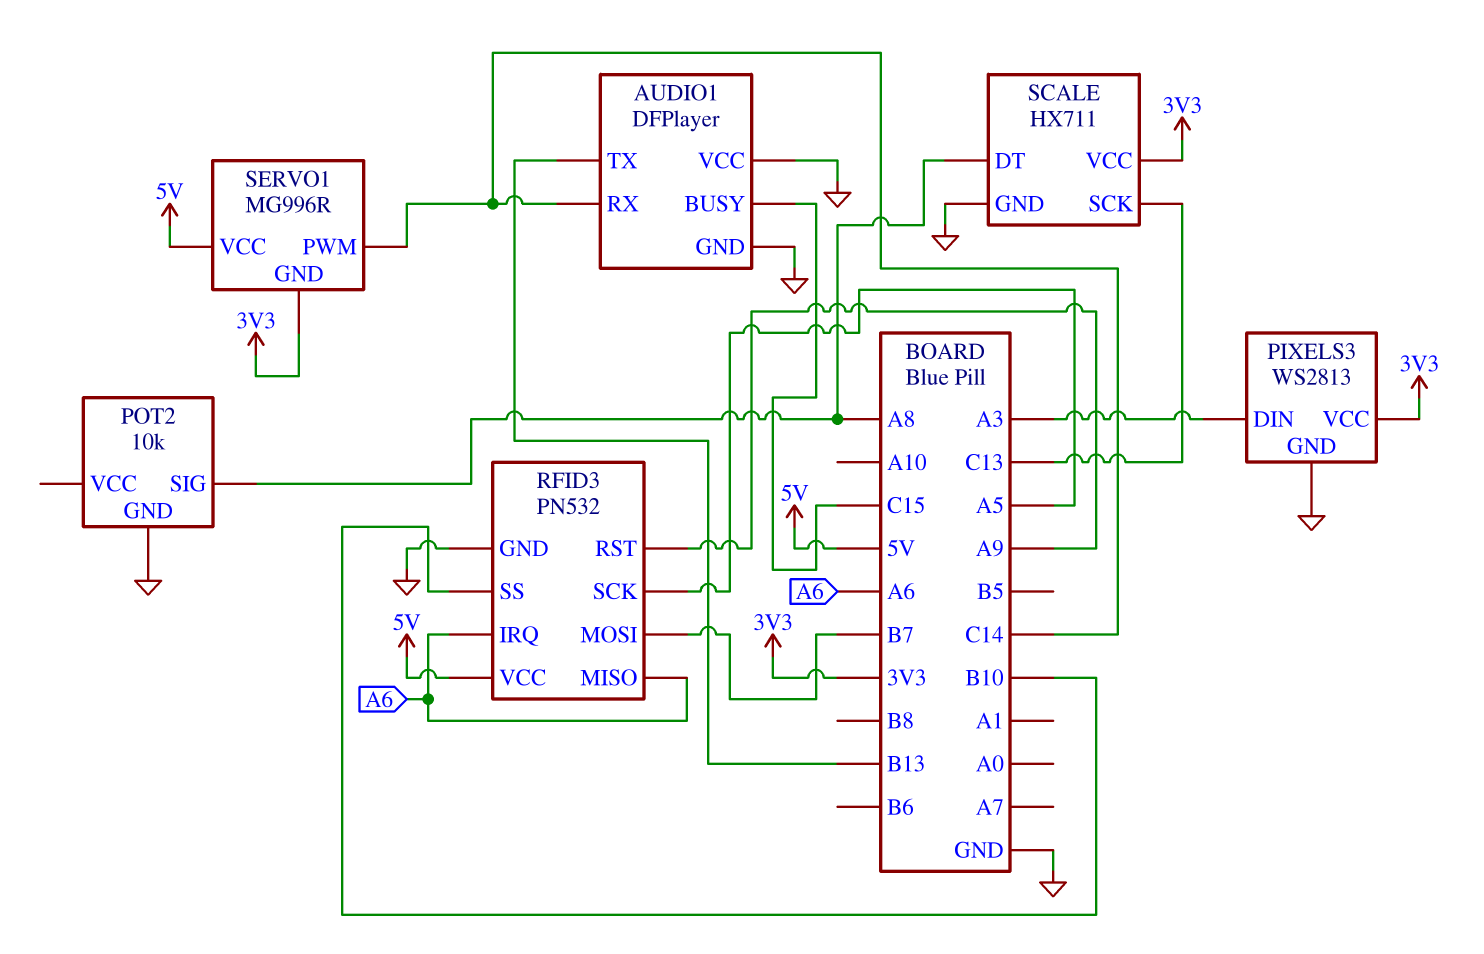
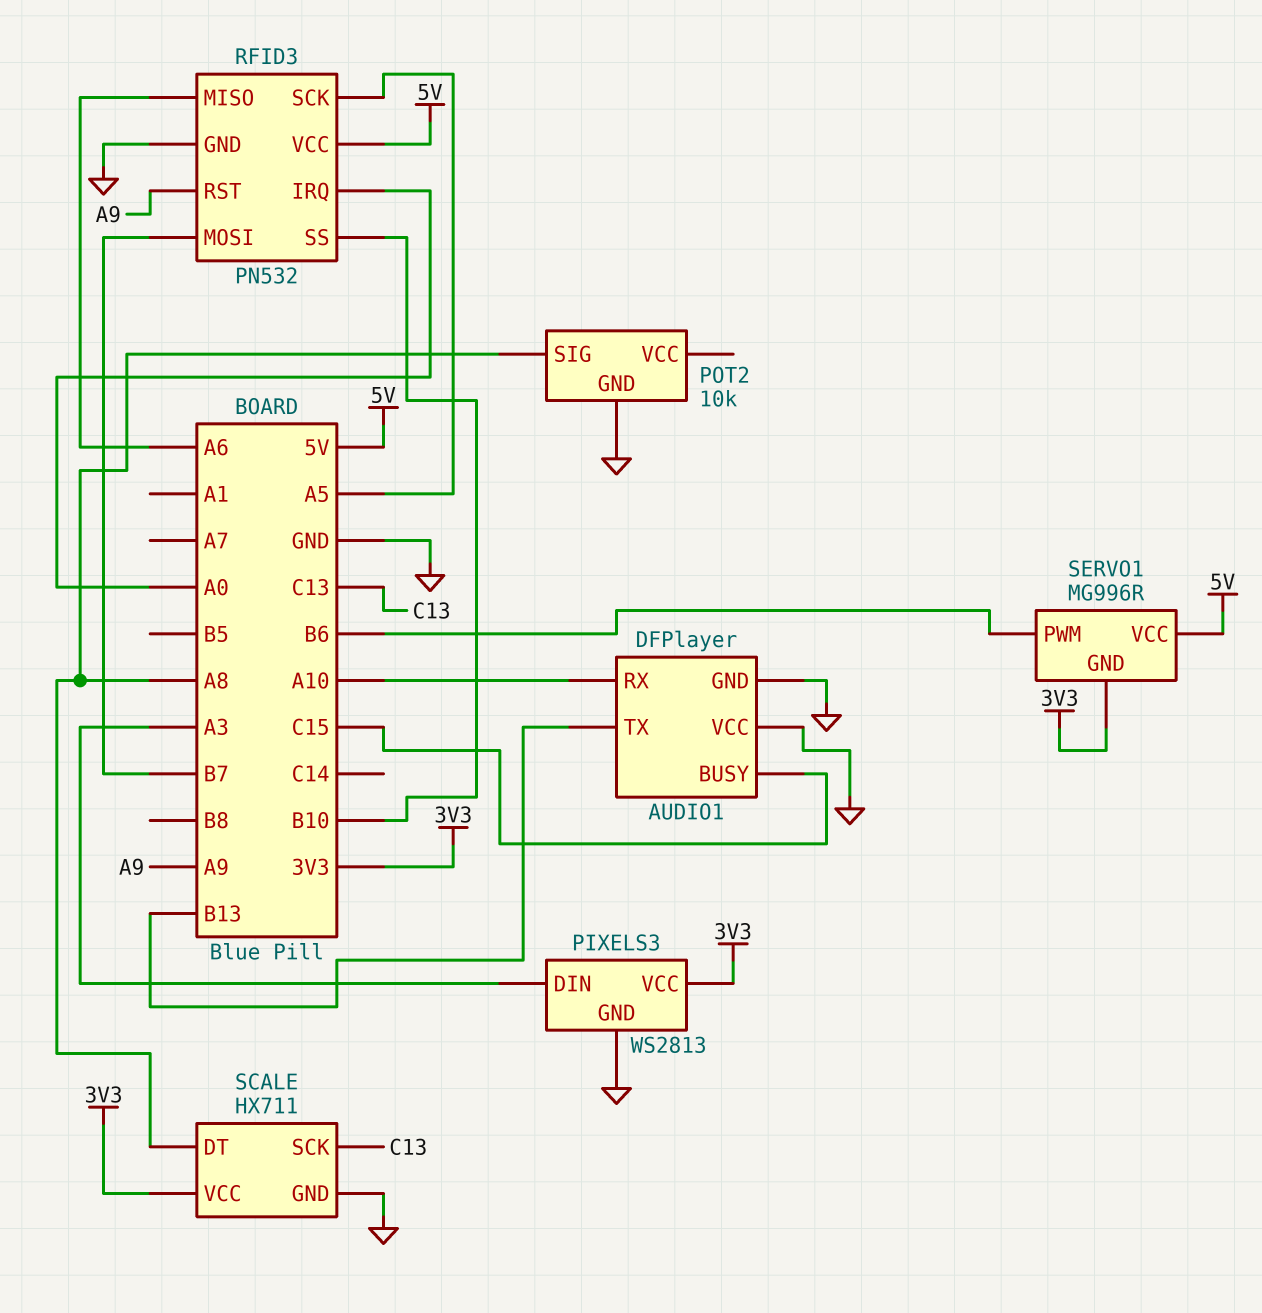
AUDIO1 pin RX: C14 -> A10
RFID3 pin IRQ: A6 -> A0
SERVO1 pin PWM: C14 -> B6

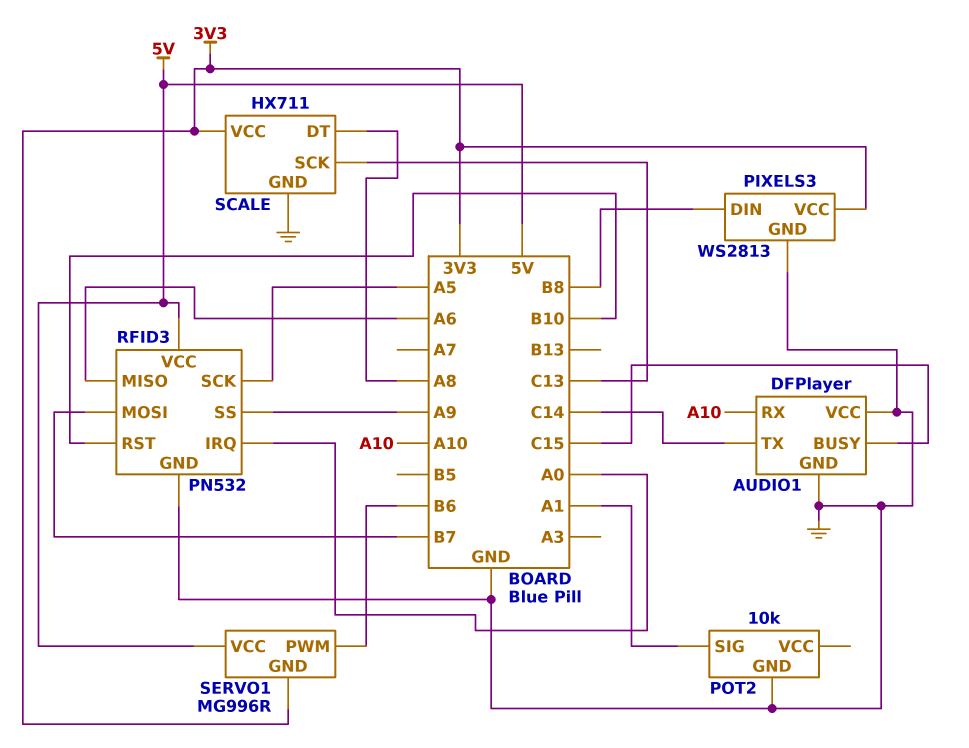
AUDIO1 pin TX: B13 -> C14
PIXELS3 pin DIN: A3 -> B8
POT2 pin SIG: A8 -> A1
RFID3 pin RST: A9 -> B10
RFID3 pin SS: B10 -> A9

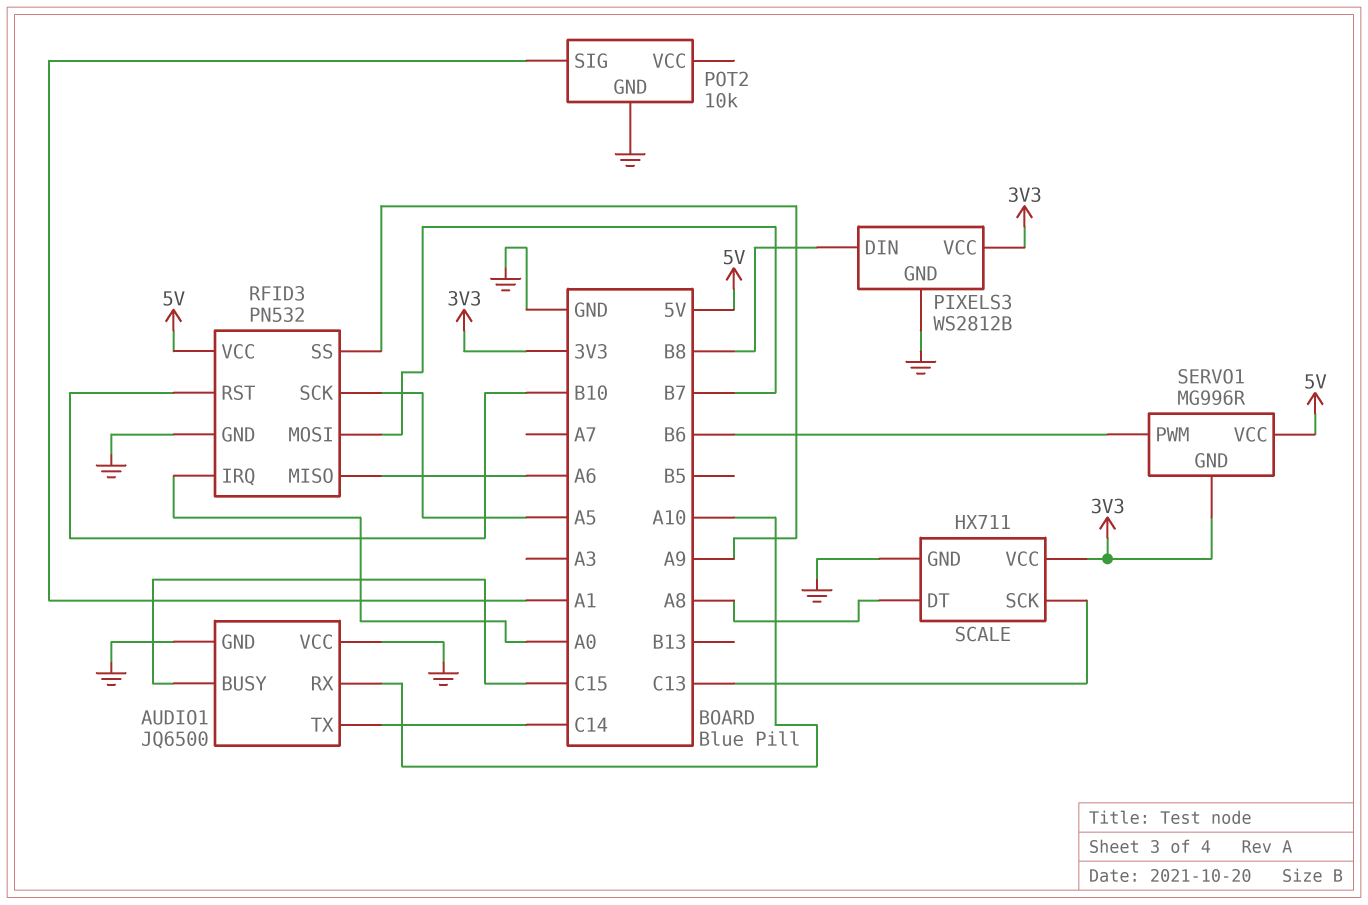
AUDIO1: DFPlayer -> JQ6500
PIXELS3: WS2813 -> WS2812B

